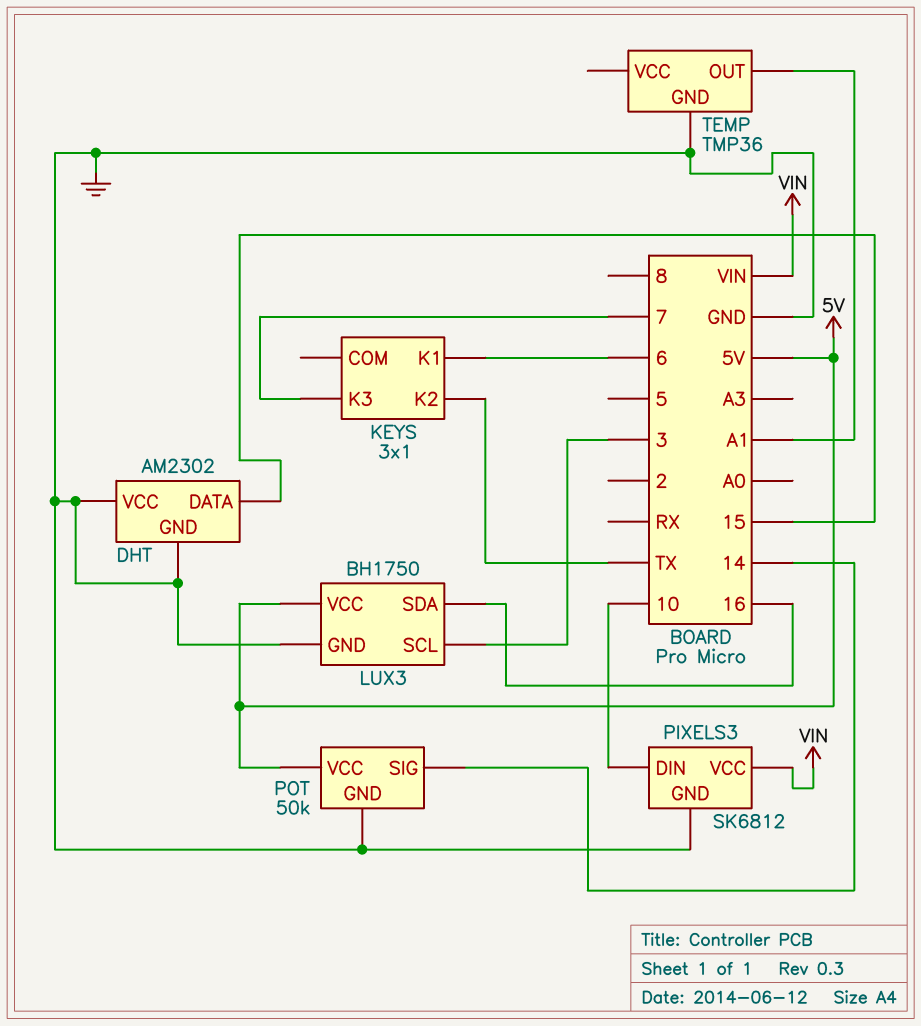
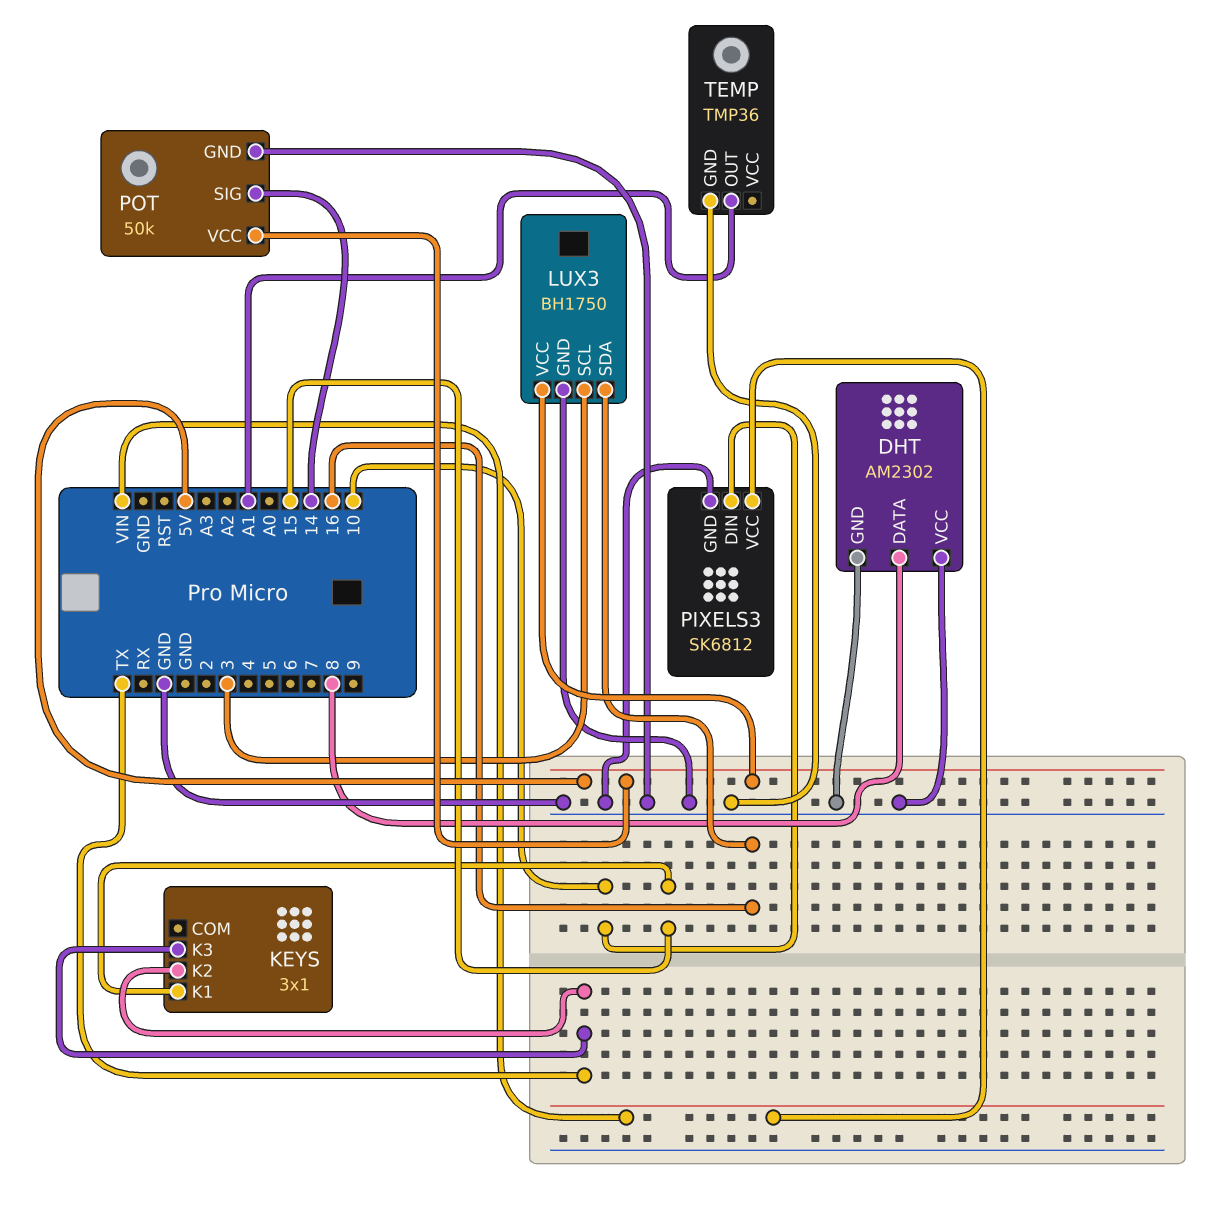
DHT pin DATA: 15 -> 8
KEYS pin K1: 6 -> 15
KEYS pin K3: 7 -> TX

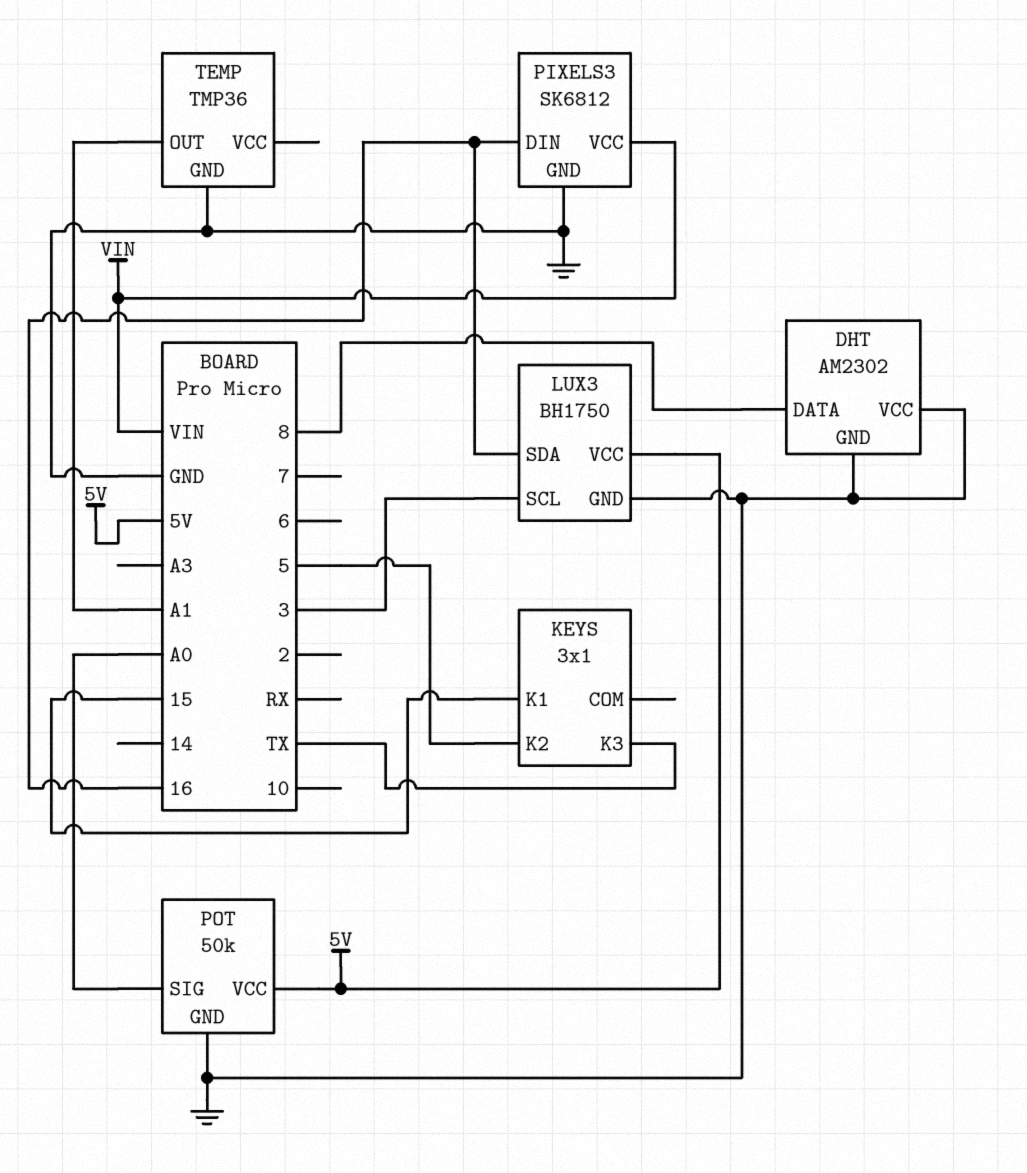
KEYS pin K2: TX -> 5
PIXELS3 pin DIN: 10 -> 16
POT pin SIG: 14 -> A0

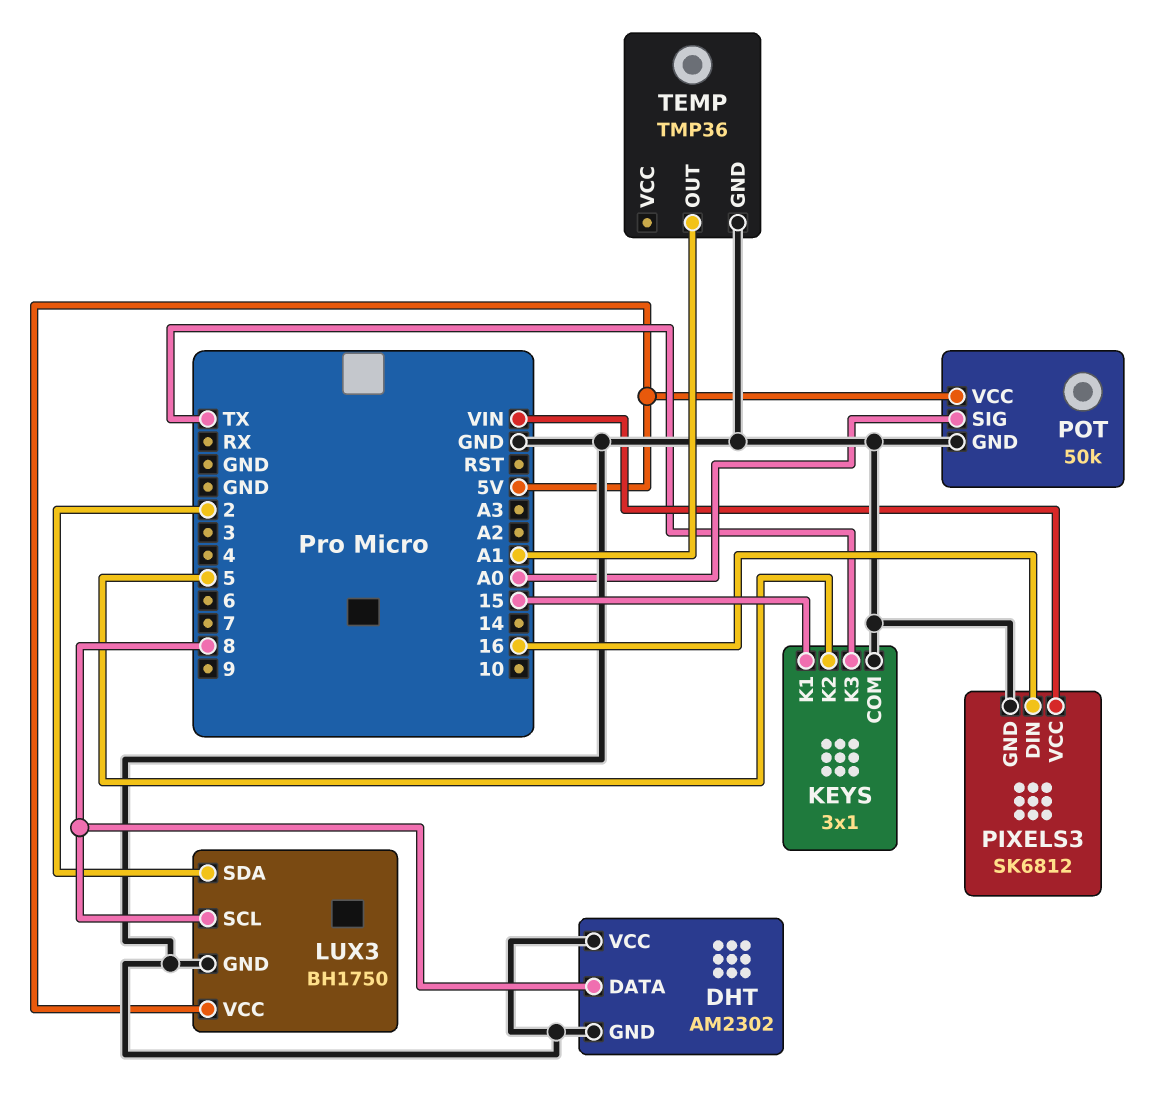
KEYS pin COM: none -> GND
LUX3 pin SCL: 3 -> 8
LUX3 pin SDA: 16 -> 2

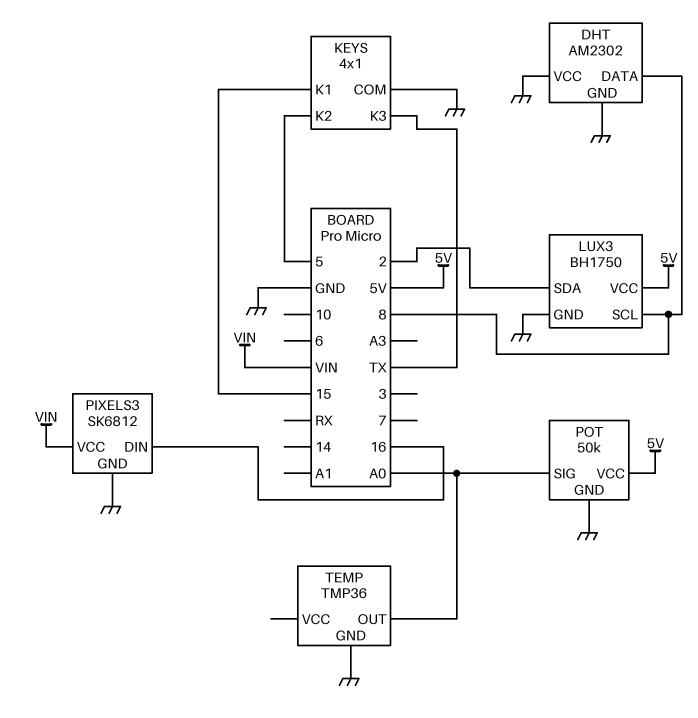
KEYS: 3x1 -> 4x1
TEMP pin OUT: A1 -> A0

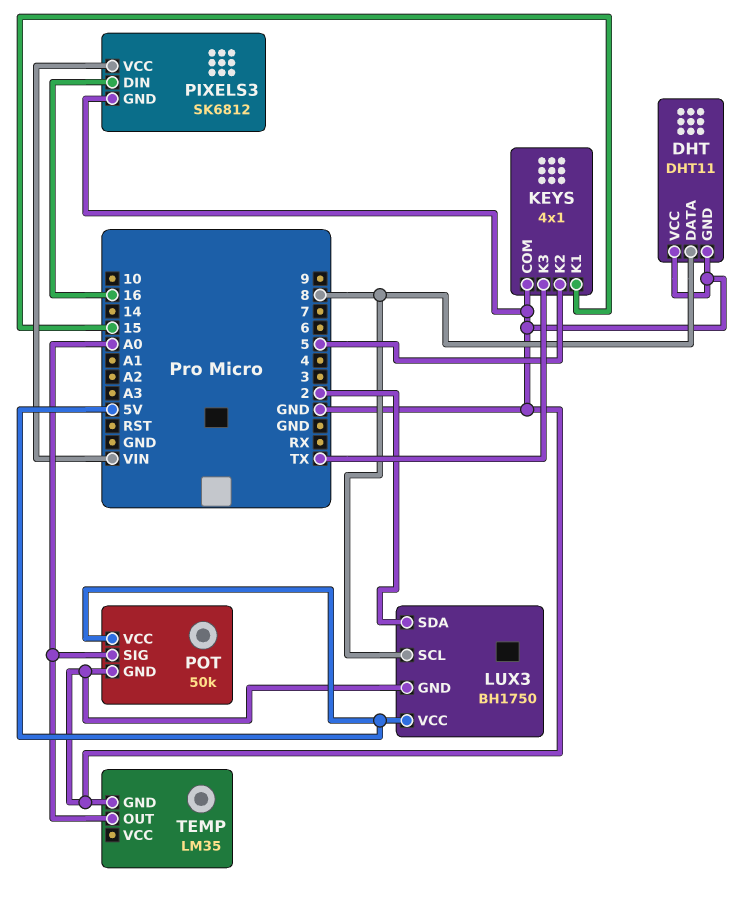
DHT: AM2302 -> DHT11
TEMP: TMP36 -> LM35

